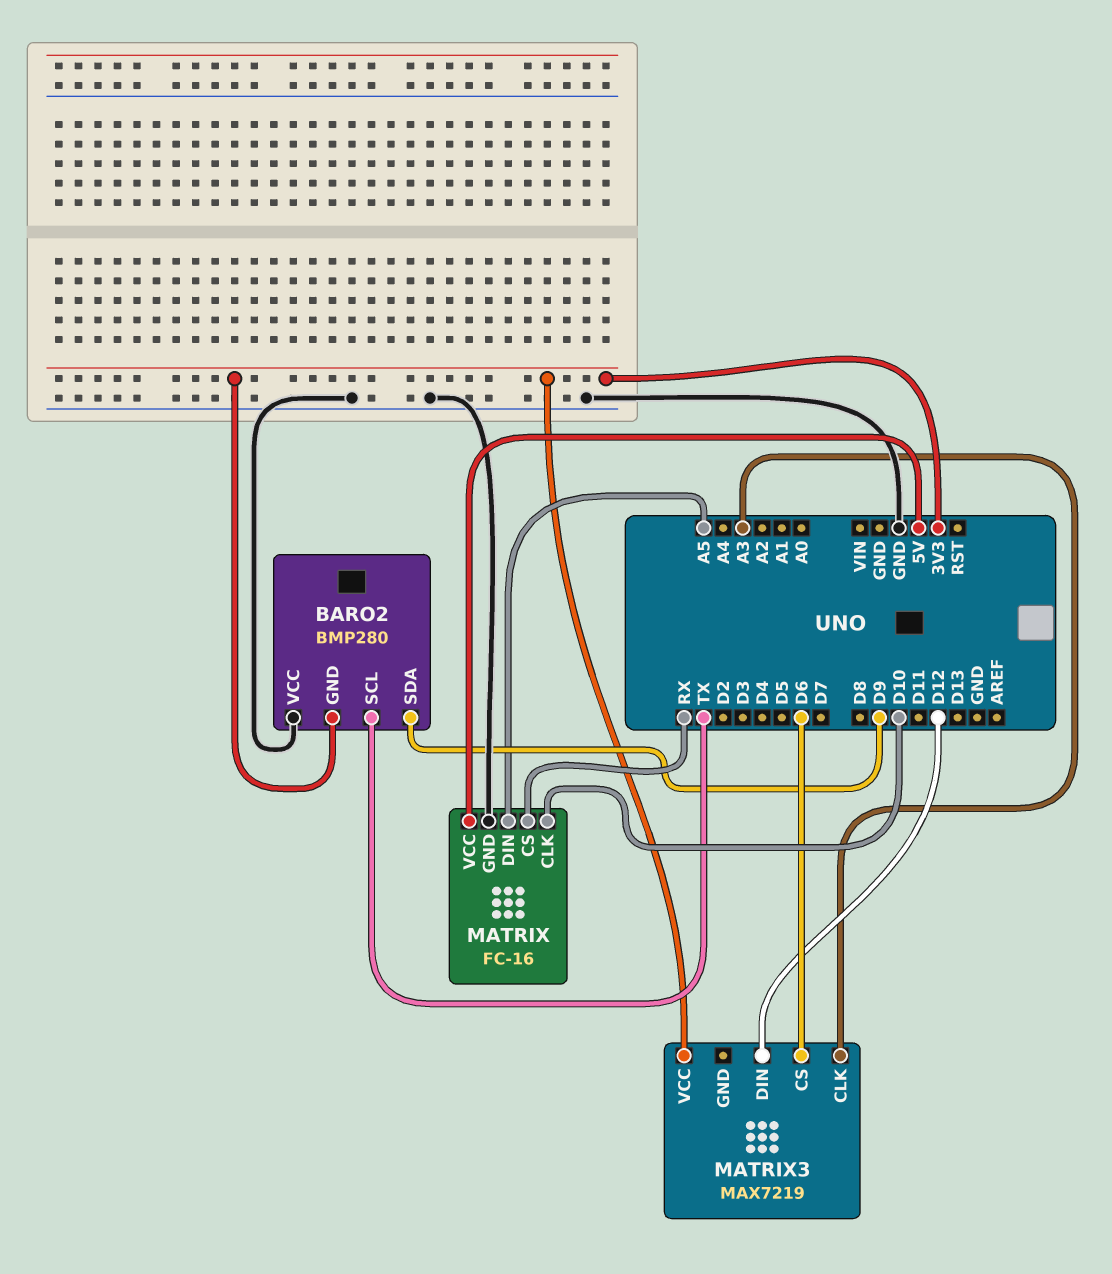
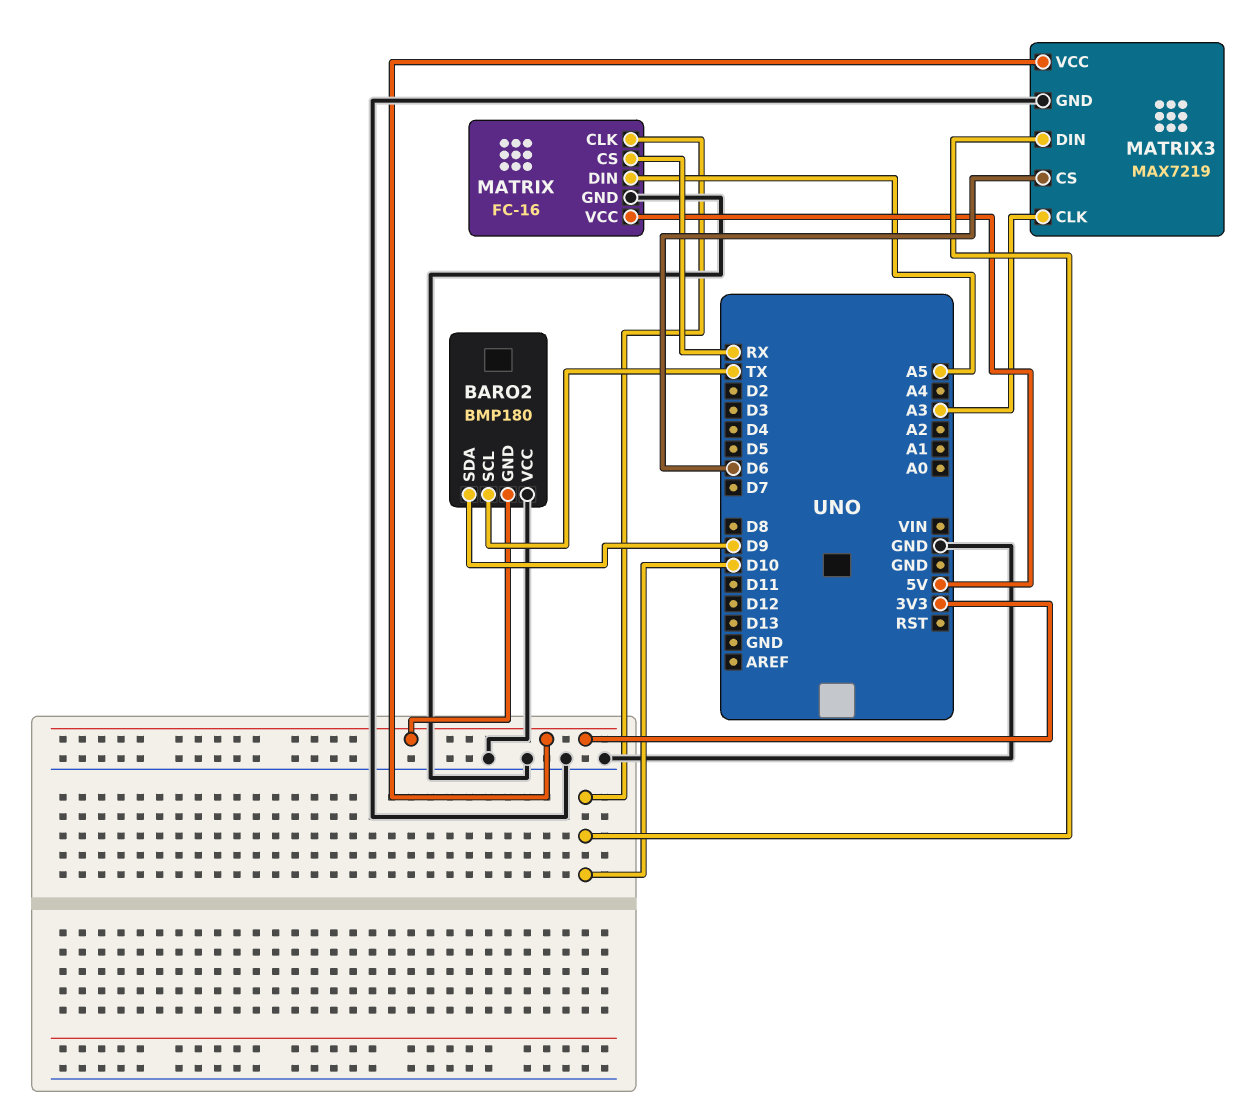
BARO2: BMP280 -> BMP180
MATRIX3 pin DIN: D12 -> D10
MATRIX3 pin GND: none -> GND

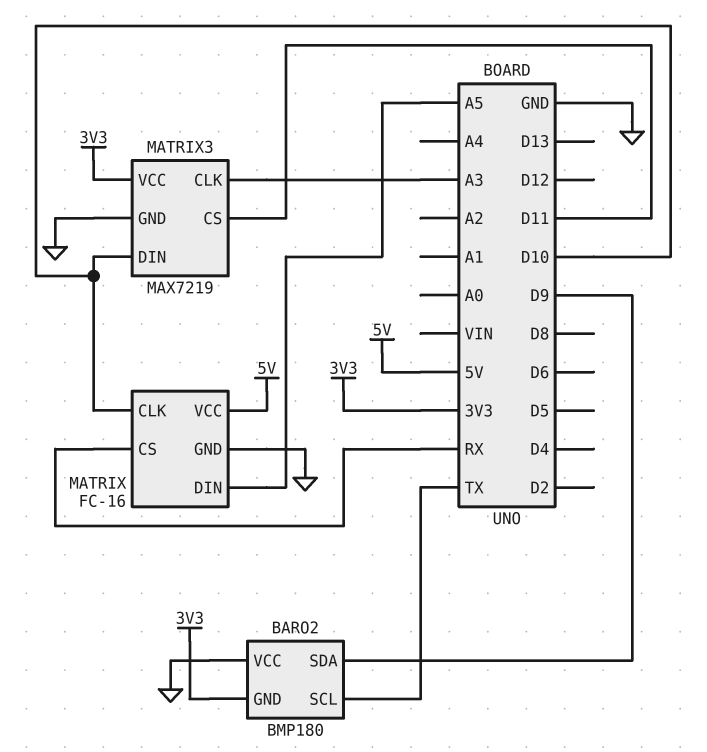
MATRIX3 pin CS: D6 -> D11

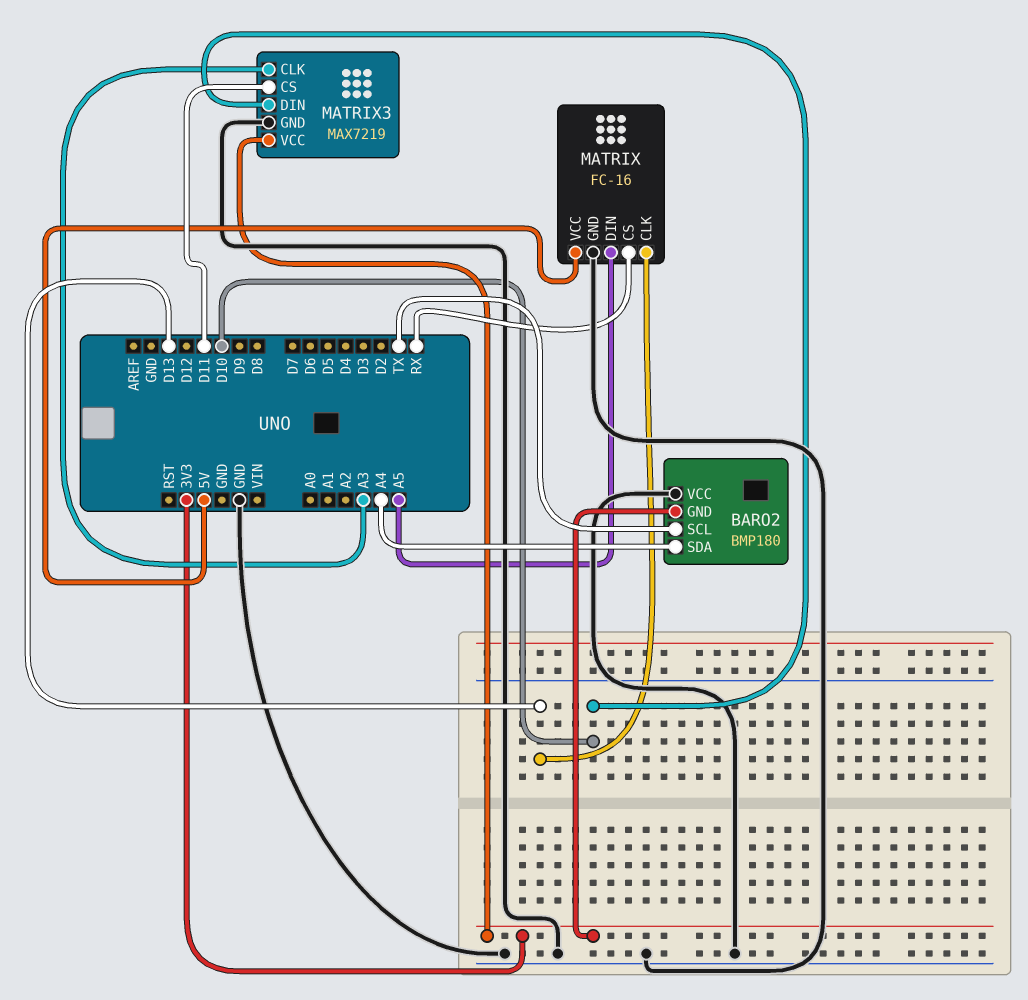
BARO2 pin SDA: D9 -> A4
MATRIX pin CLK: D10 -> D13

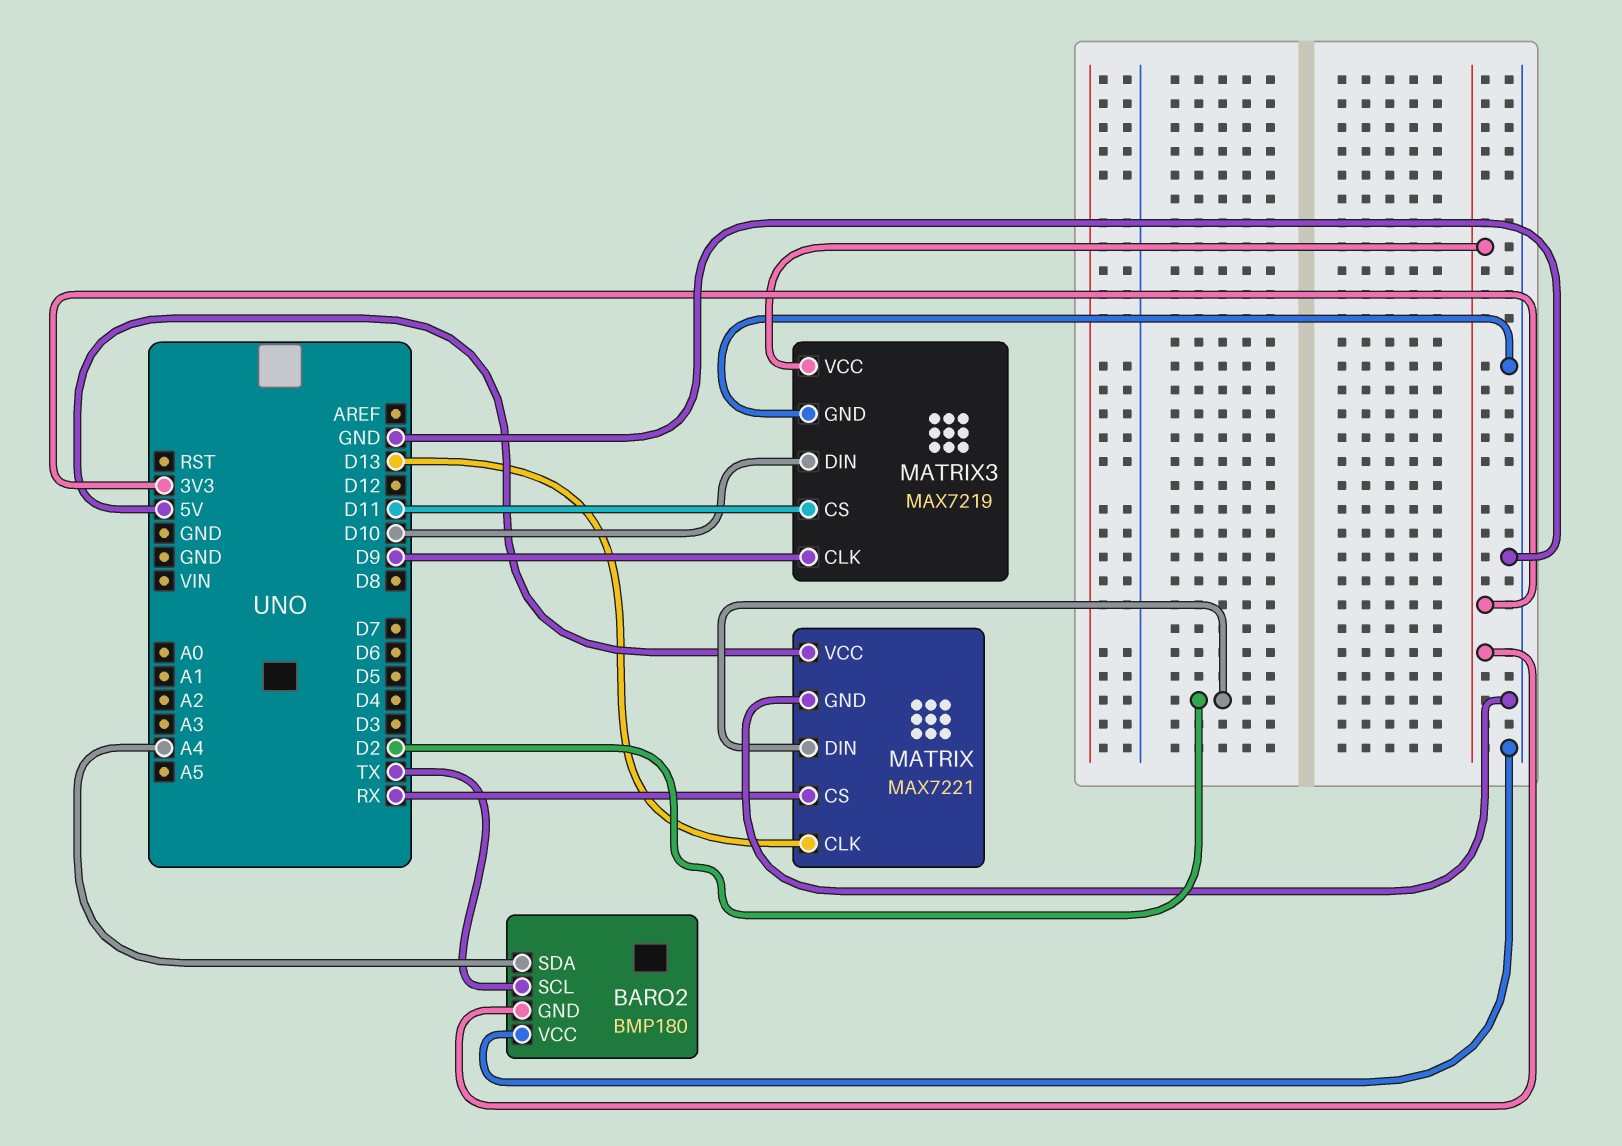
MATRIX: FC-16 -> MAX7221
MATRIX pin DIN: A5 -> D2
MATRIX3 pin CLK: A3 -> D9

